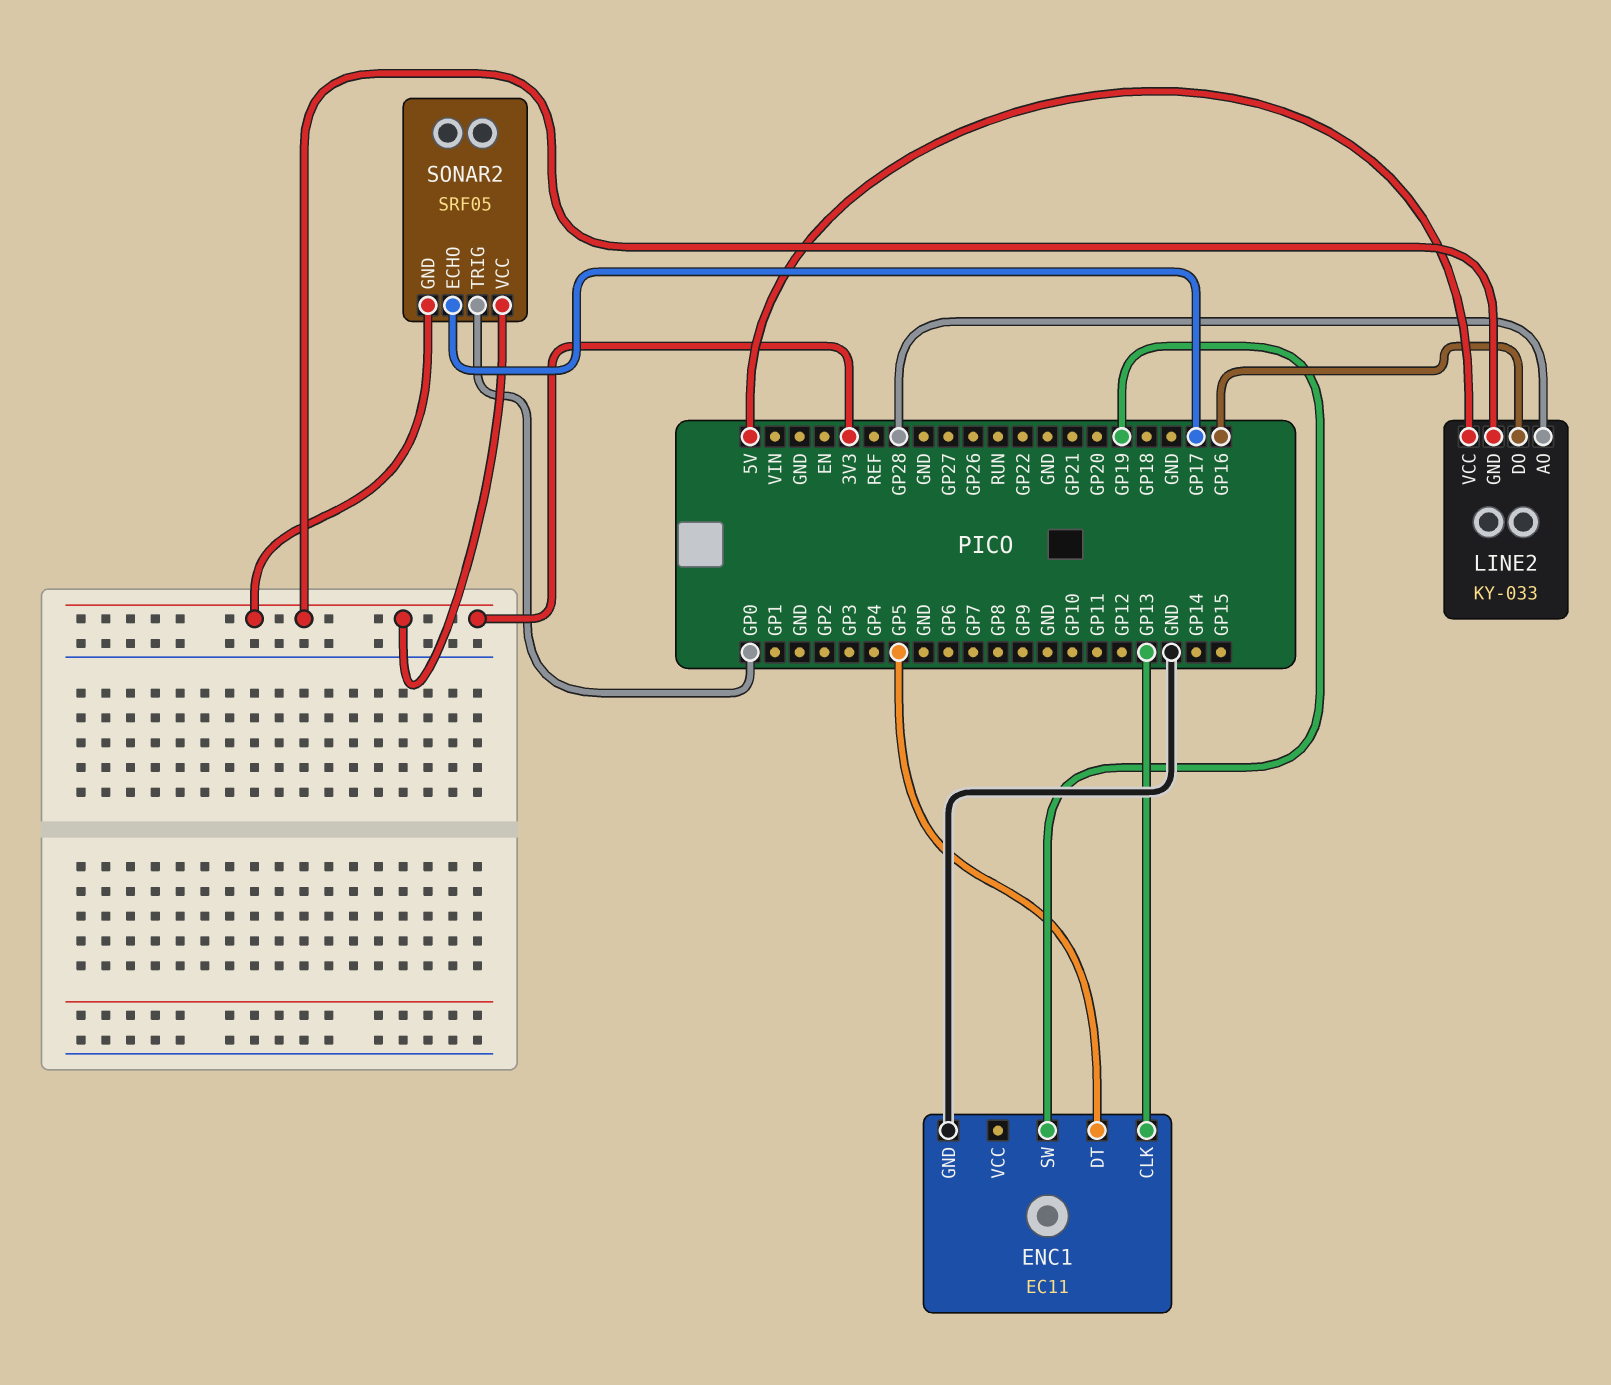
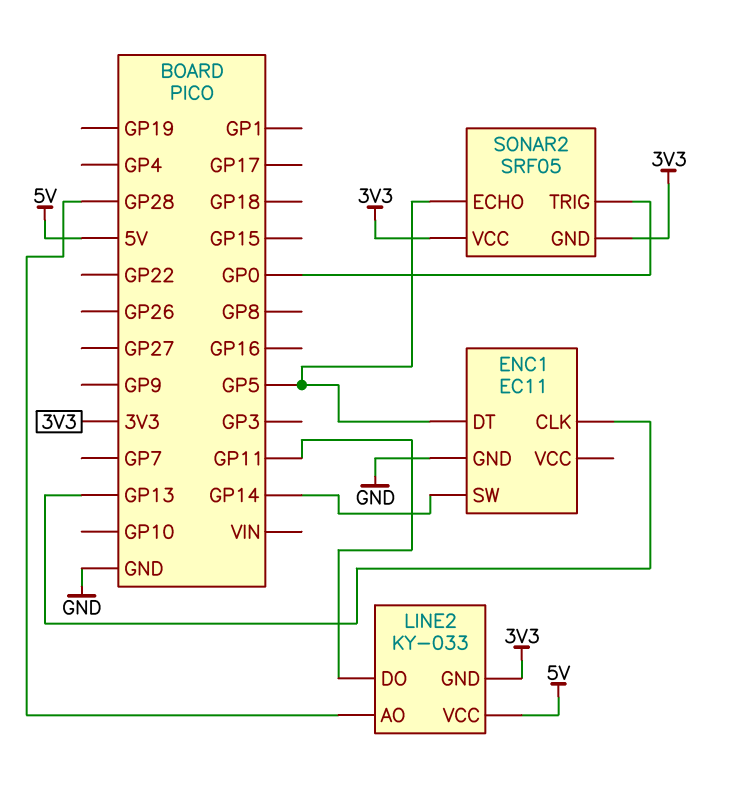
ENC1 pin SW: GP19 -> GP14
LINE2 pin DO: GP16 -> GP11
SONAR2 pin ECHO: GP17 -> GP5

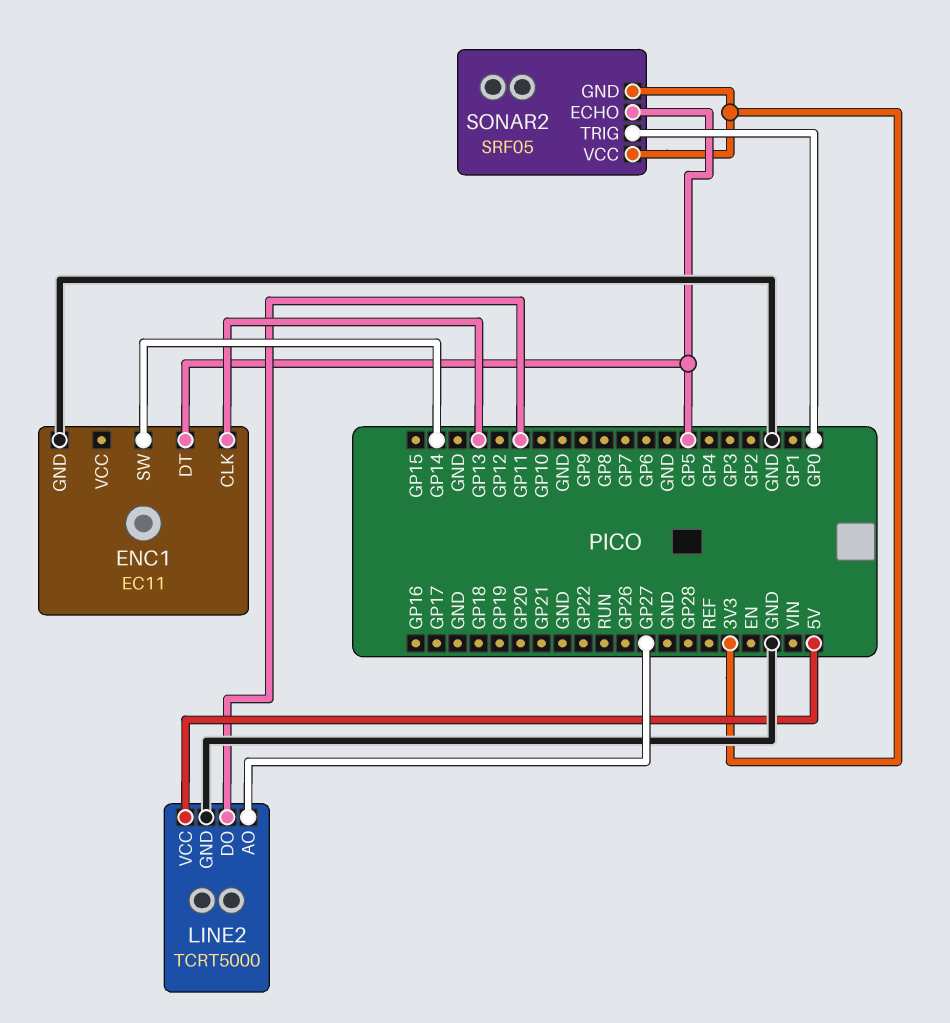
LINE2: KY-033 -> TCRT5000
LINE2 pin AO: GP28 -> GP27
LINE2 pin GND: 3V3 -> GND

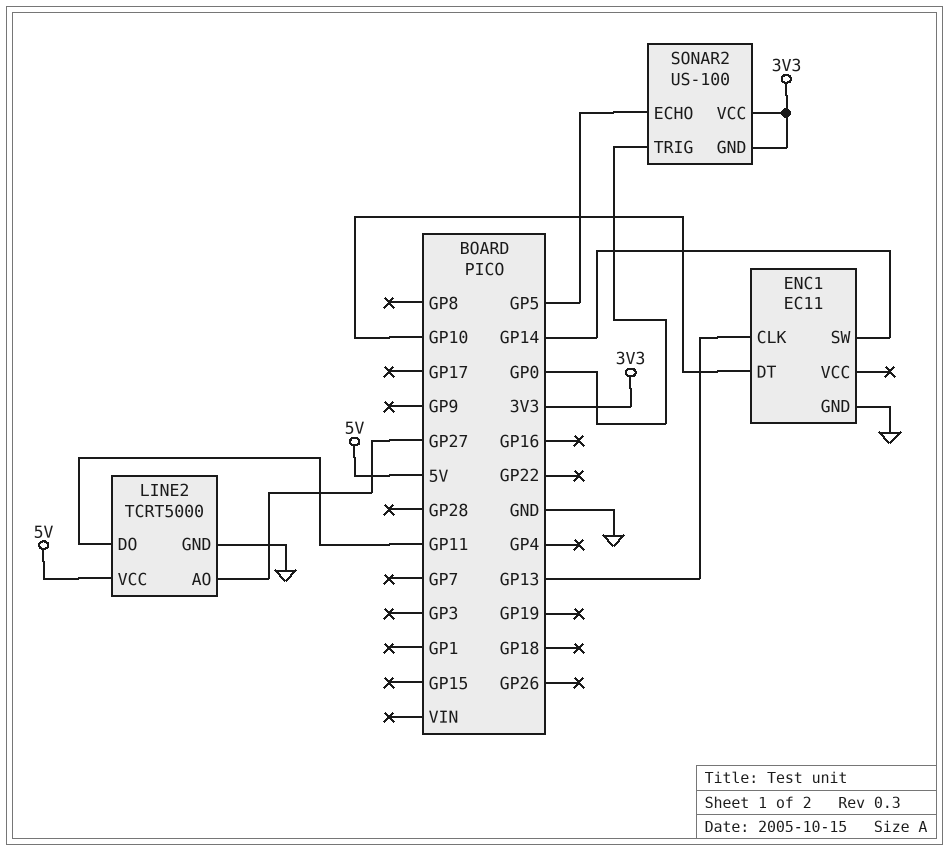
ENC1 pin DT: GP5 -> GP10
SONAR2: SRF05 -> US-100

